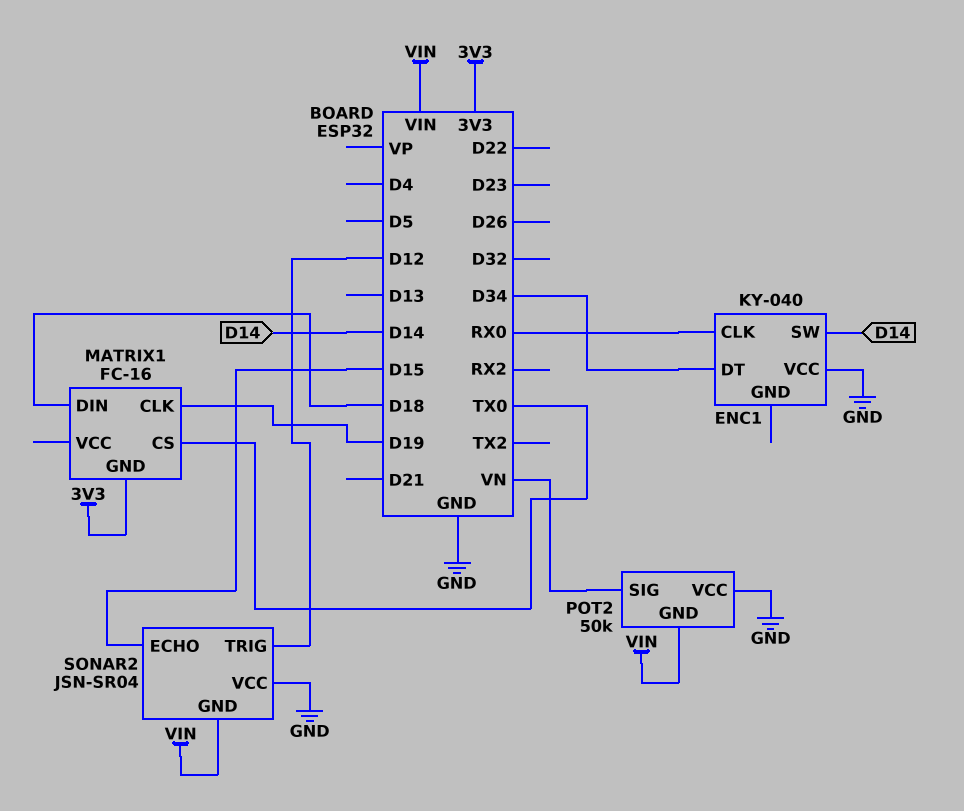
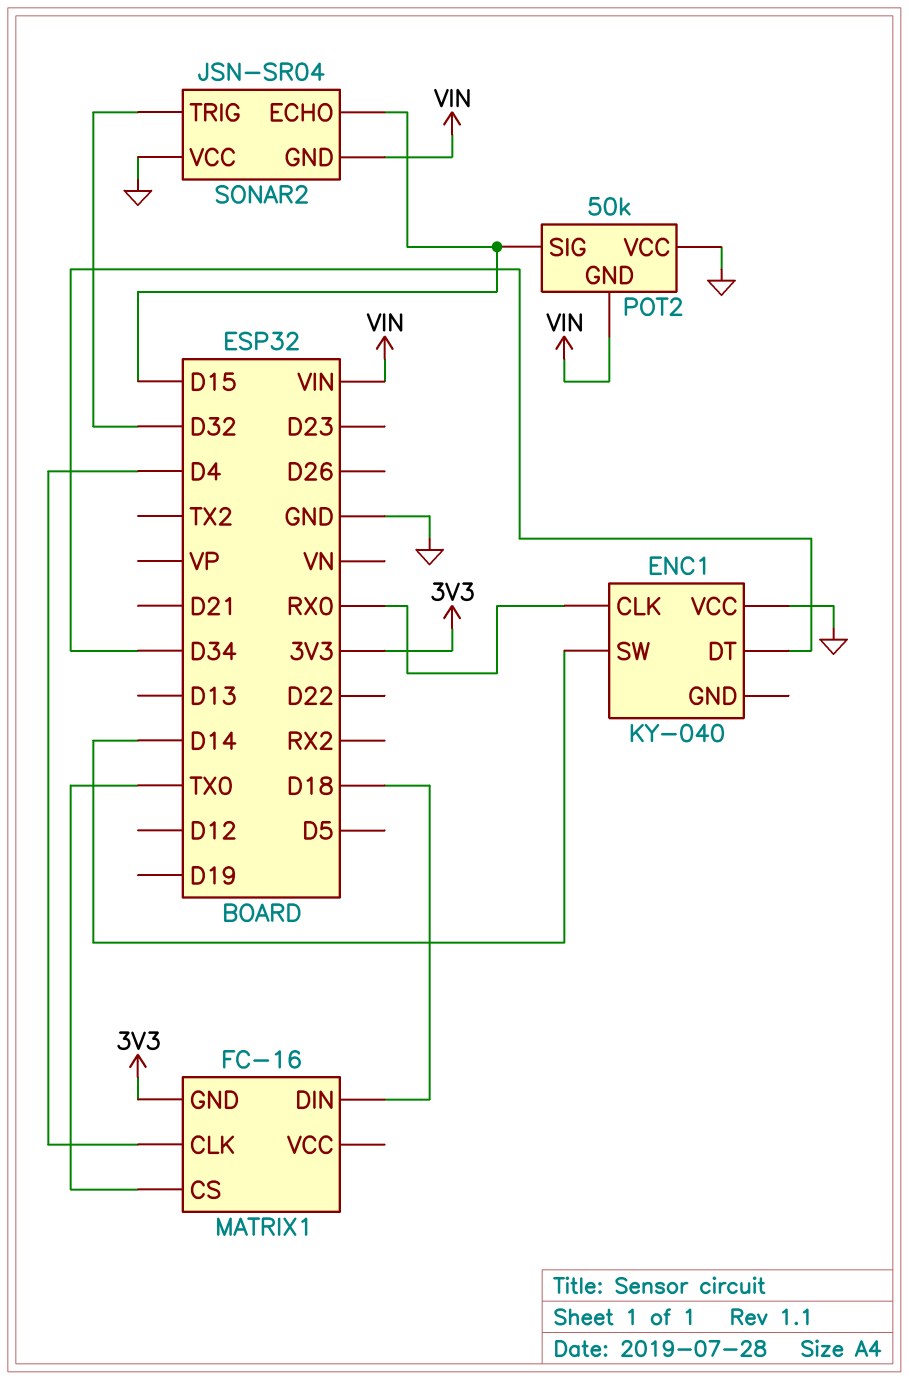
MATRIX1 pin CLK: D19 -> D4
POT2 pin SIG: VN -> D15
SONAR2 pin TRIG: D12 -> D32

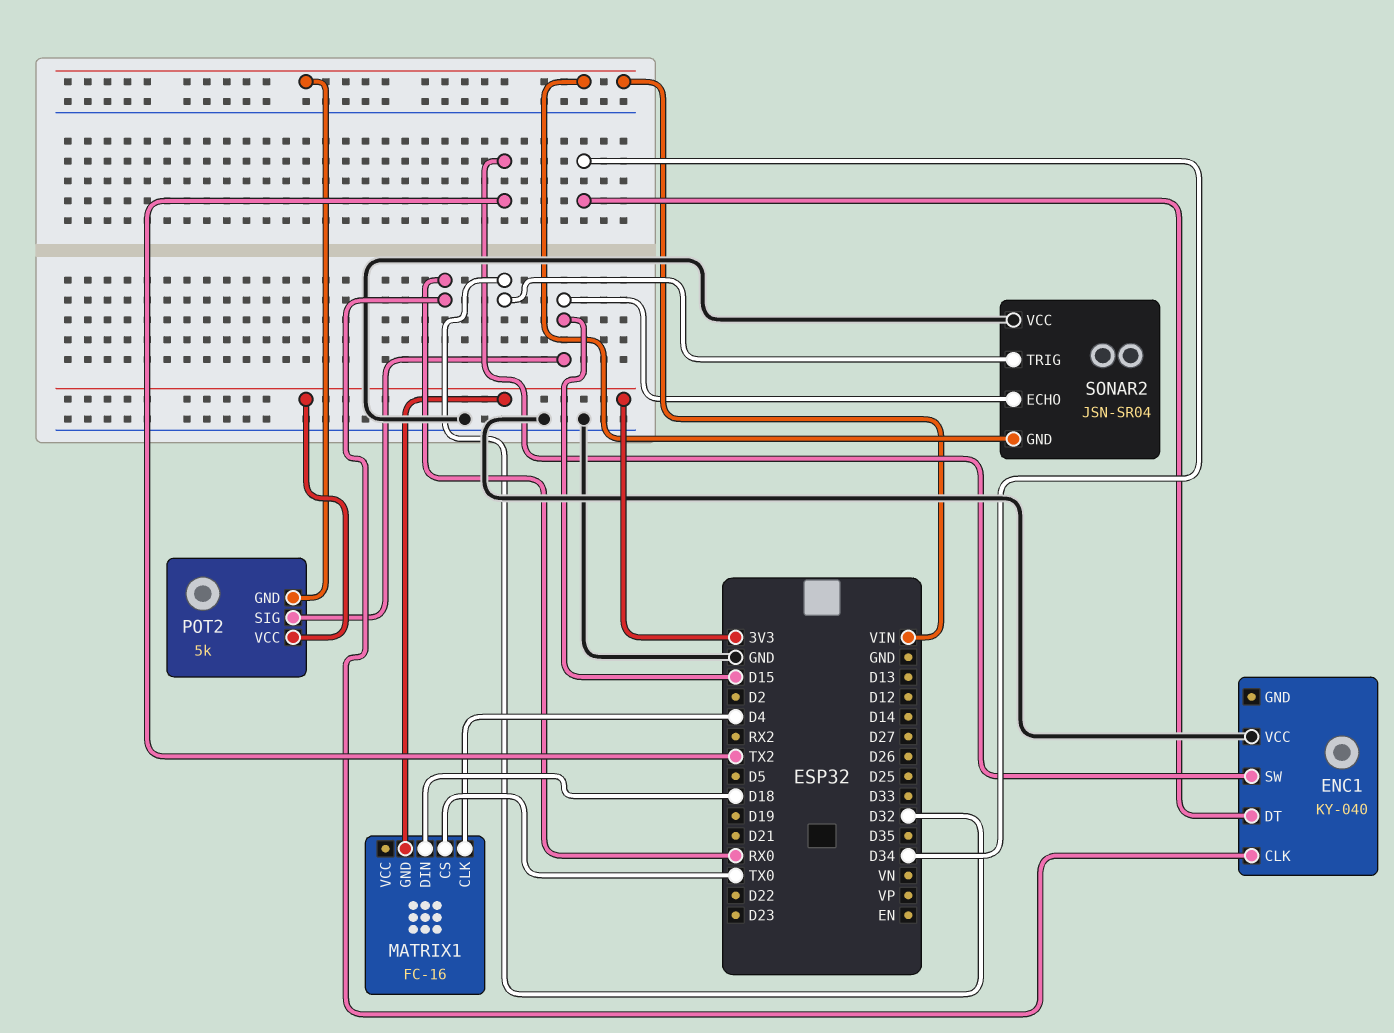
ENC1 pin SW: D14 -> TX2
POT2: 50k -> 5k
POT2 pin VCC: GND -> 3V3

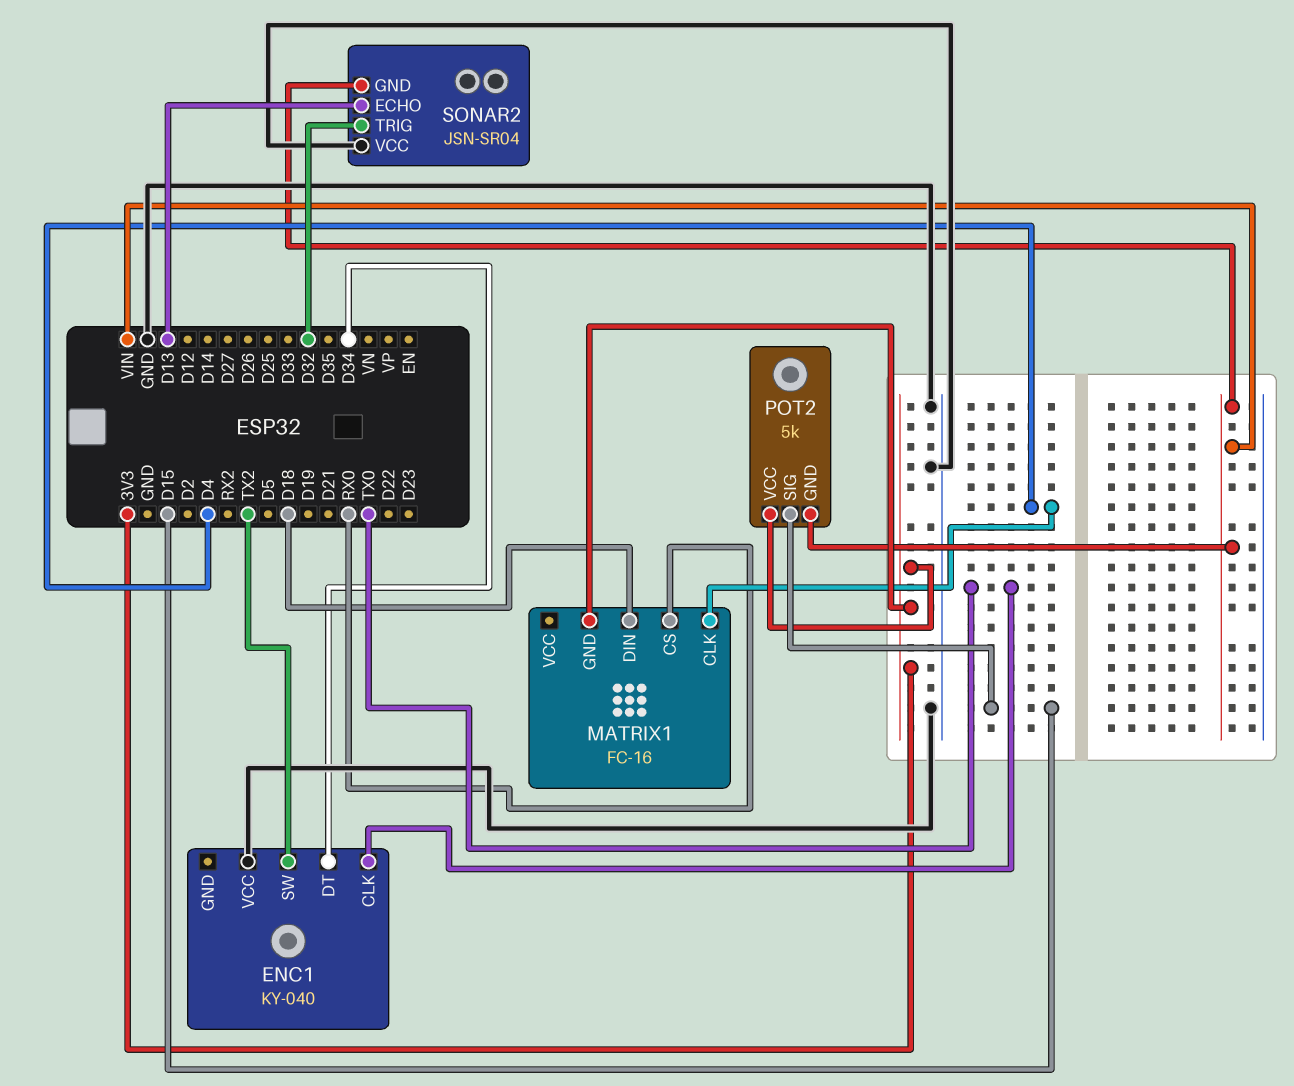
ENC1 pin CLK: RX0 -> TX0
MATRIX1 pin CS: TX0 -> RX0
SONAR2 pin ECHO: D15 -> D13

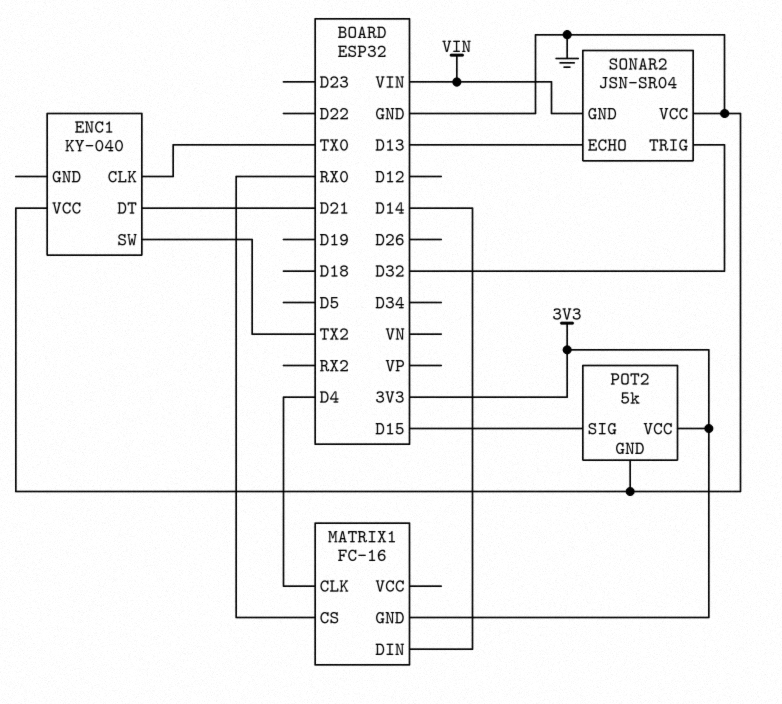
ENC1 pin DT: D34 -> D21
MATRIX1 pin DIN: D18 -> D14
POT2 pin GND: VIN -> GND

